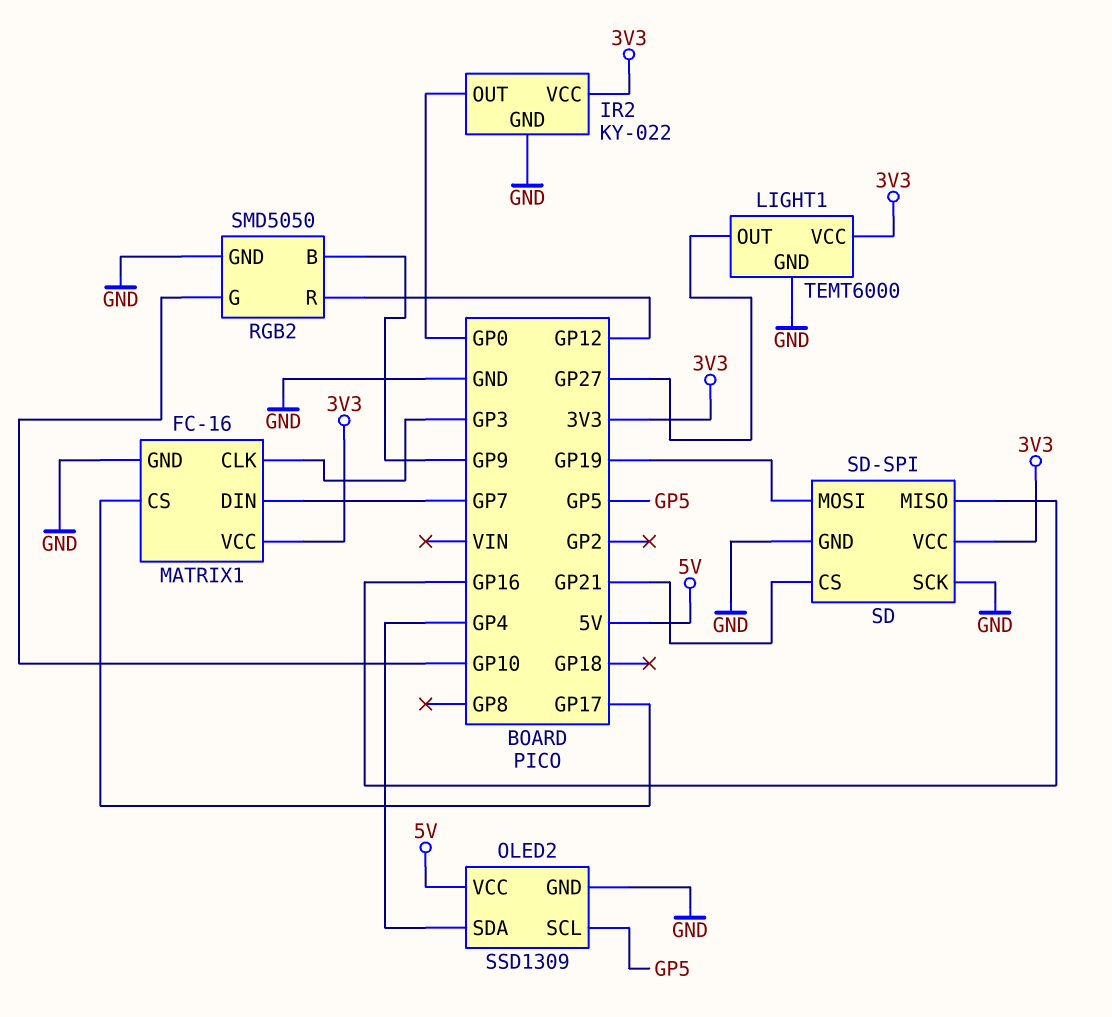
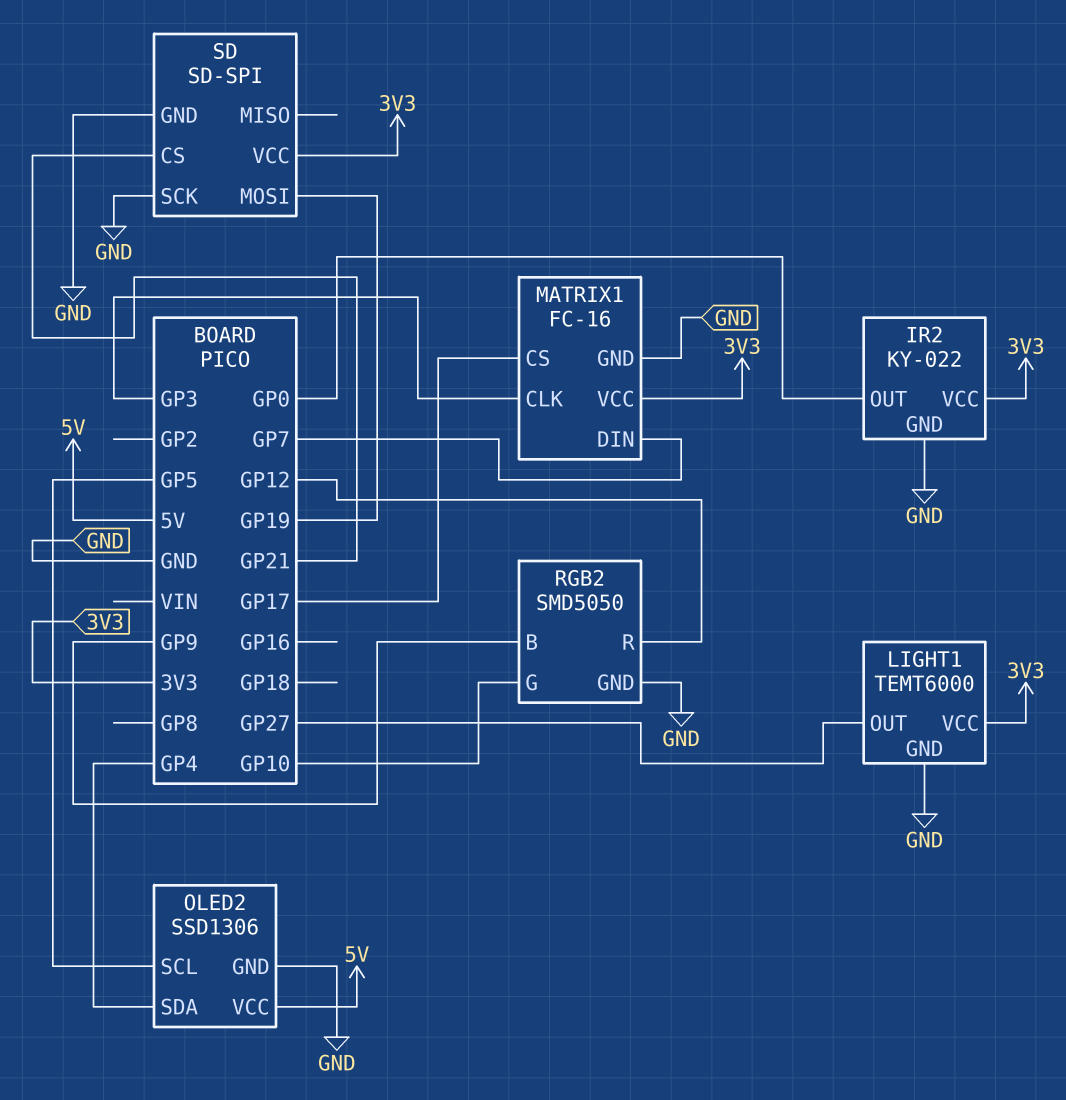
OLED2: SSD1309 -> SSD1306
SD pin MISO: GP16 -> none

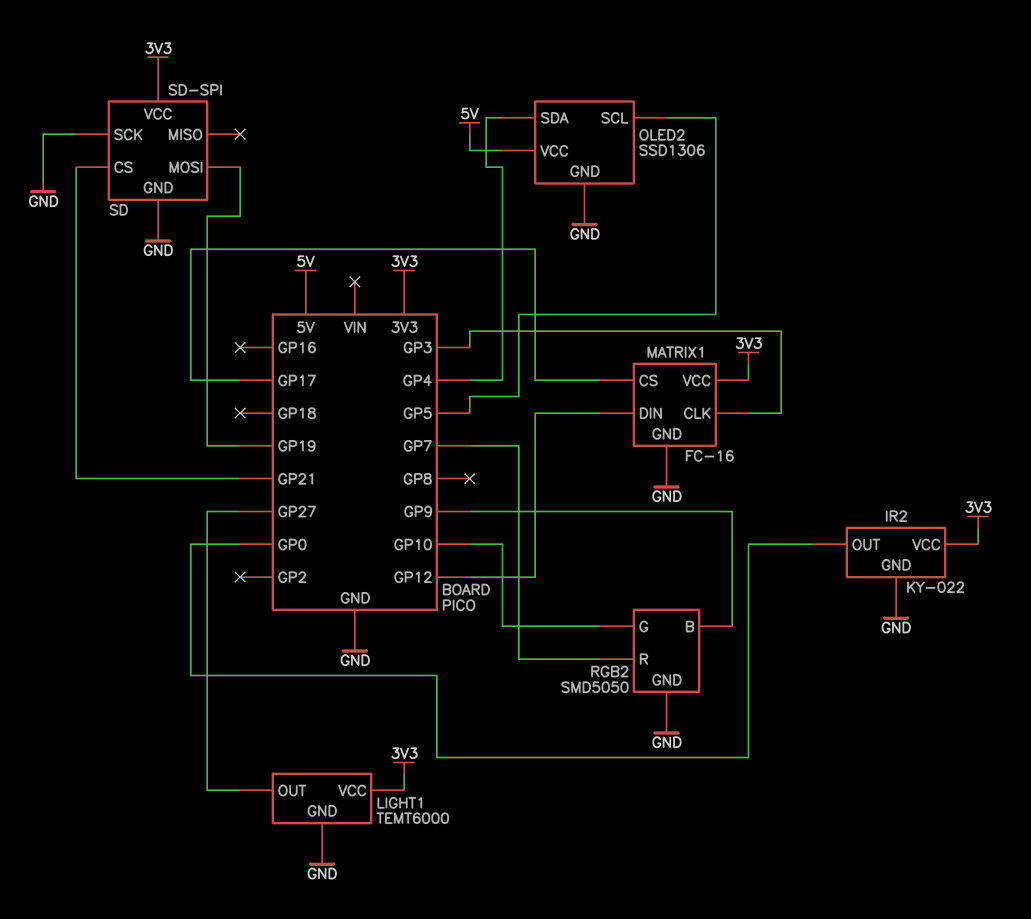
MATRIX1 pin DIN: GP7 -> GP12
RGB2 pin R: GP12 -> GP7

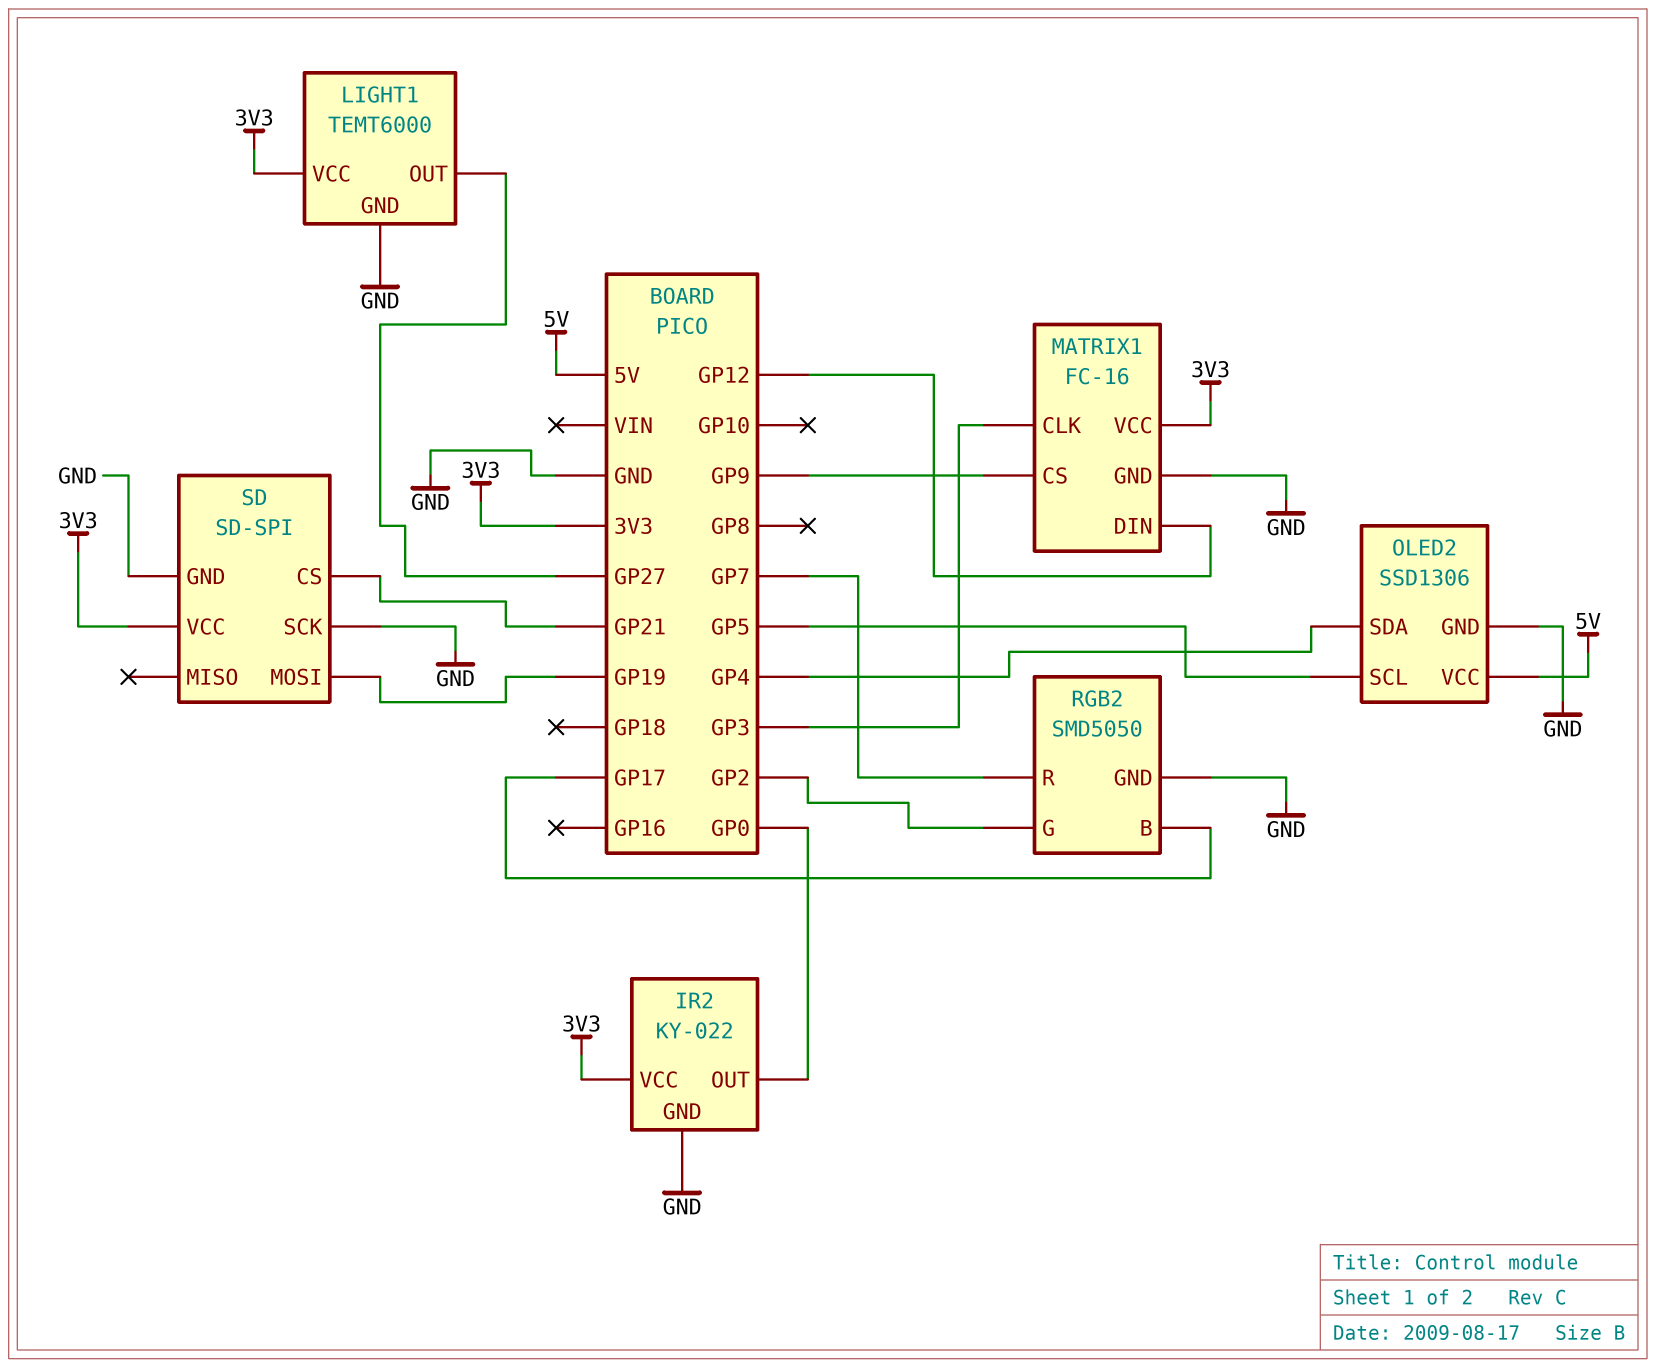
MATRIX1 pin CS: GP17 -> GP9
RGB2 pin B: GP9 -> GP17
RGB2 pin G: GP10 -> GP2

